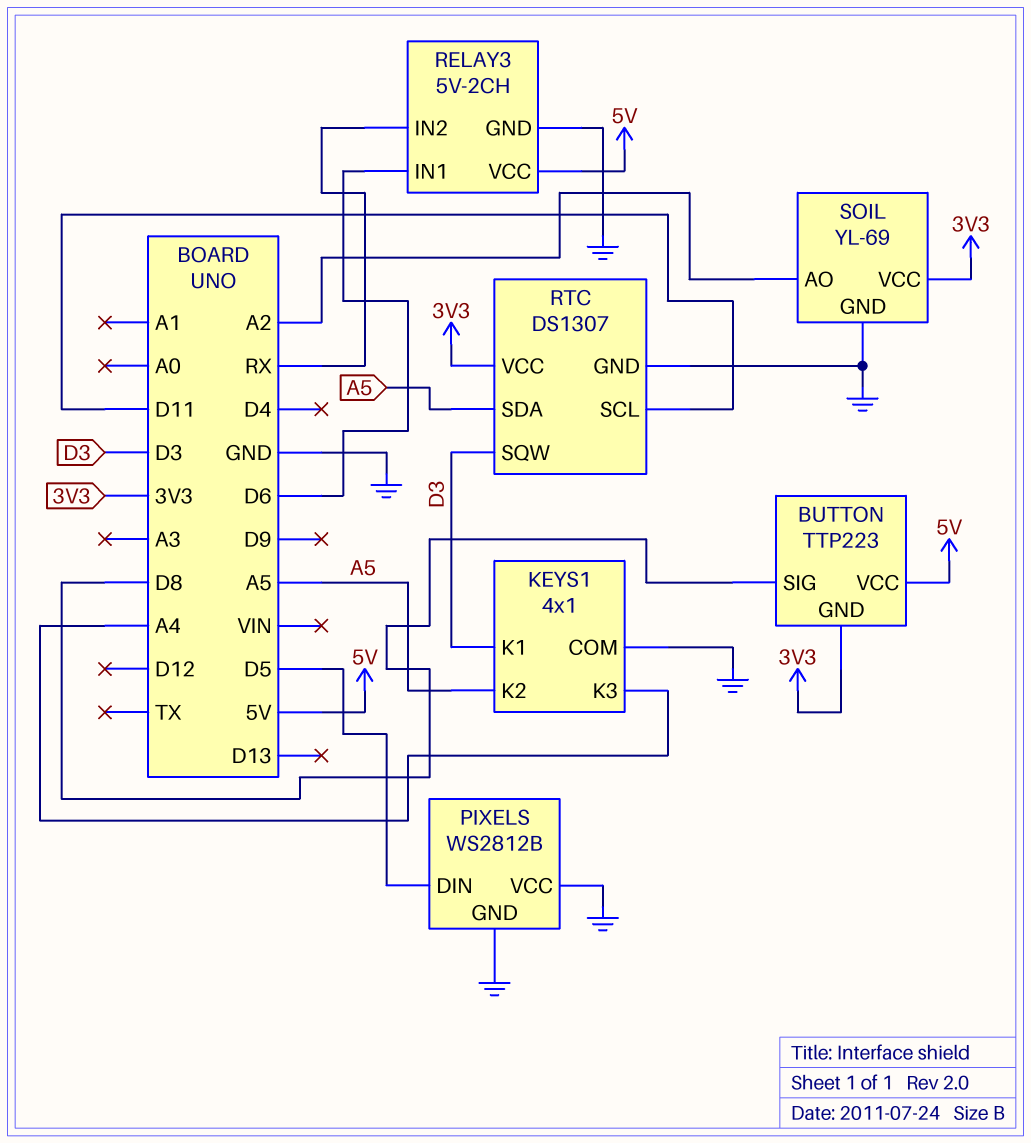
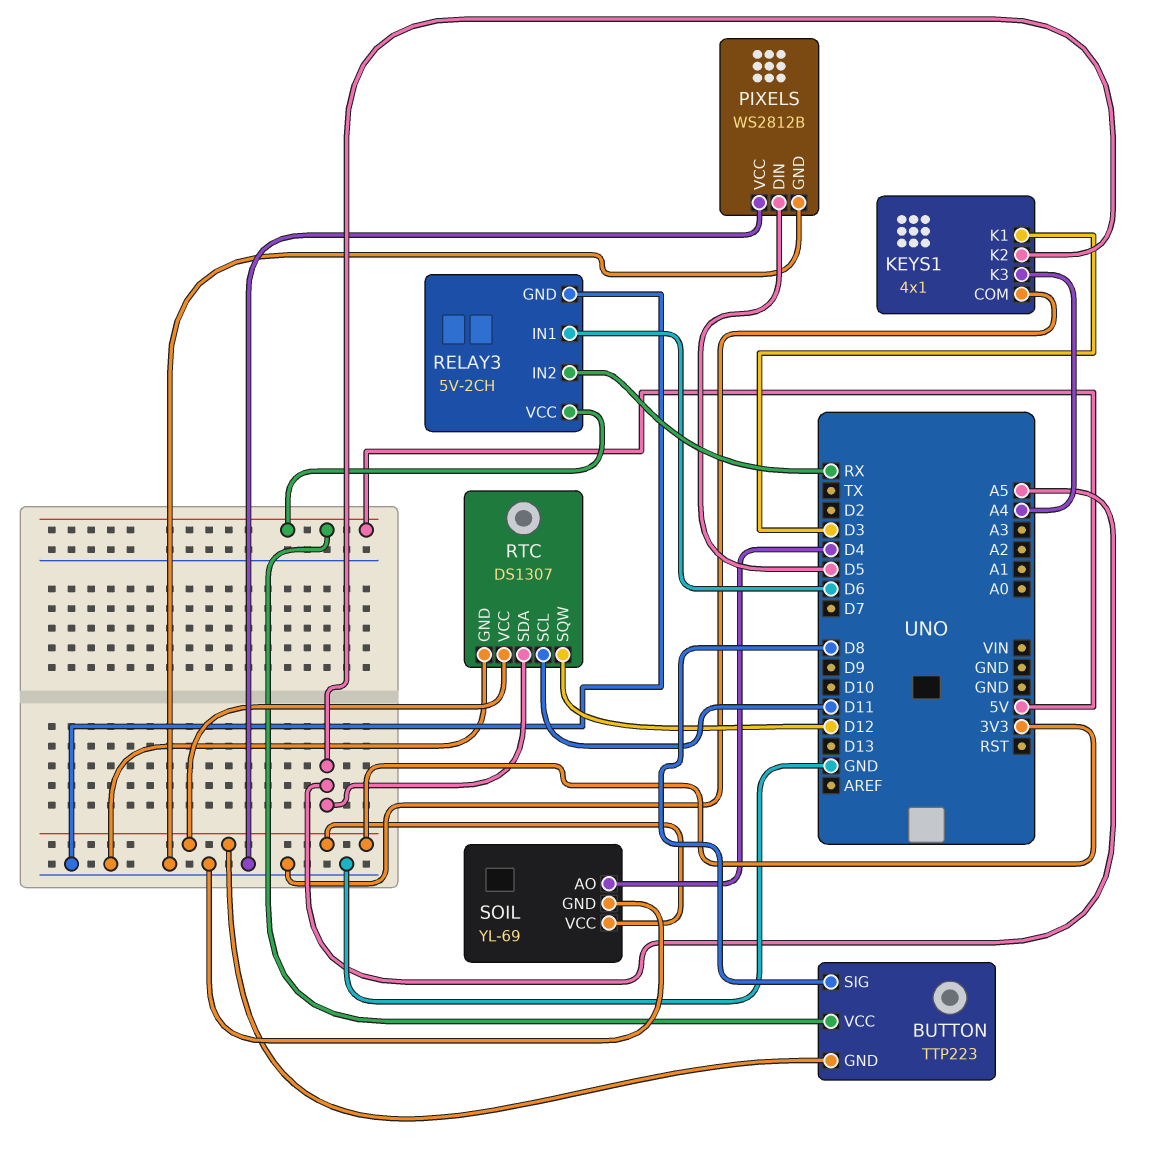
RTC pin SQW: D3 -> D12
SOIL pin AO: A2 -> D4

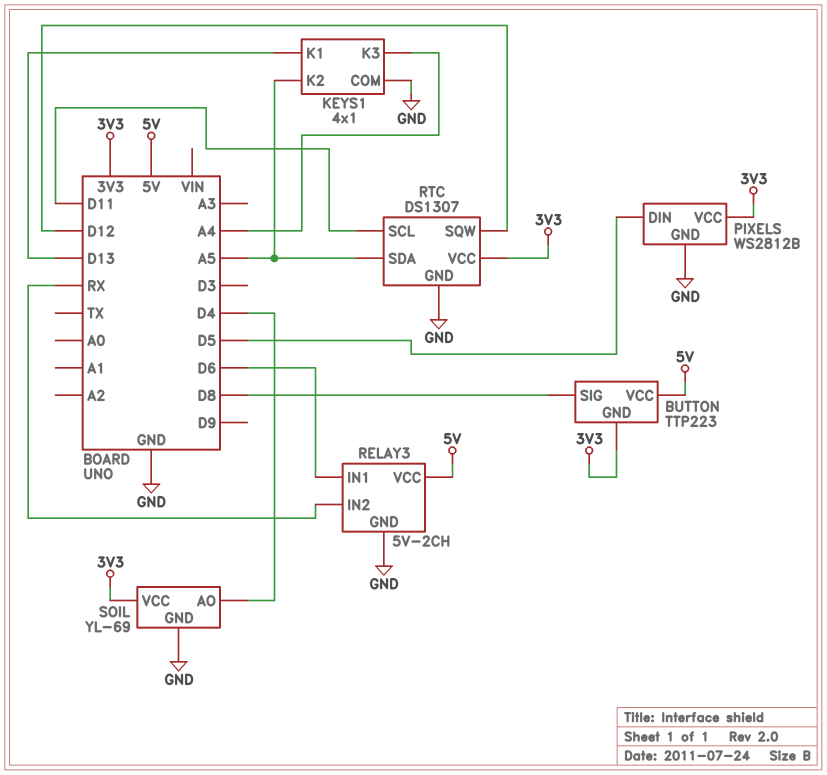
KEYS1 pin K1: D3 -> D13
PIXELS pin VCC: GND -> 3V3

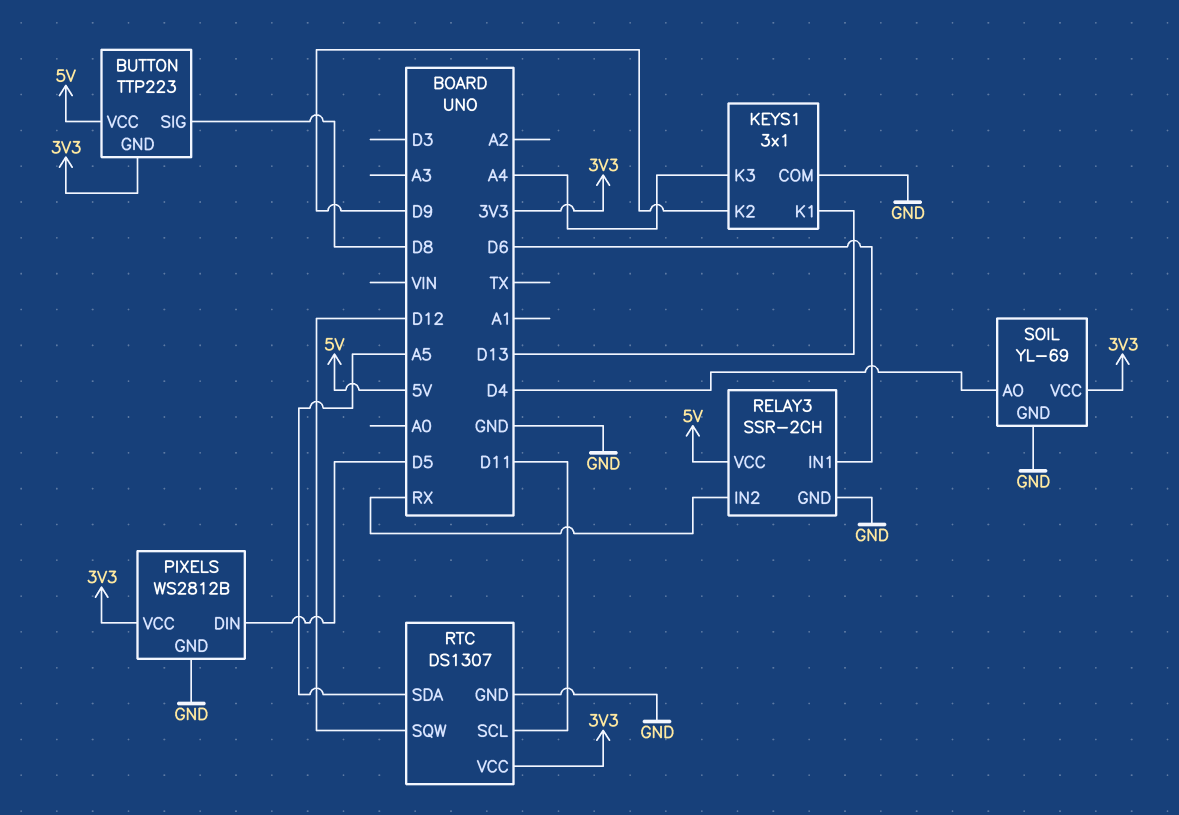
KEYS1: 4x1 -> 3x1
KEYS1 pin K2: A5 -> D9
RELAY3: 5V-2CH -> SSR-2CH

